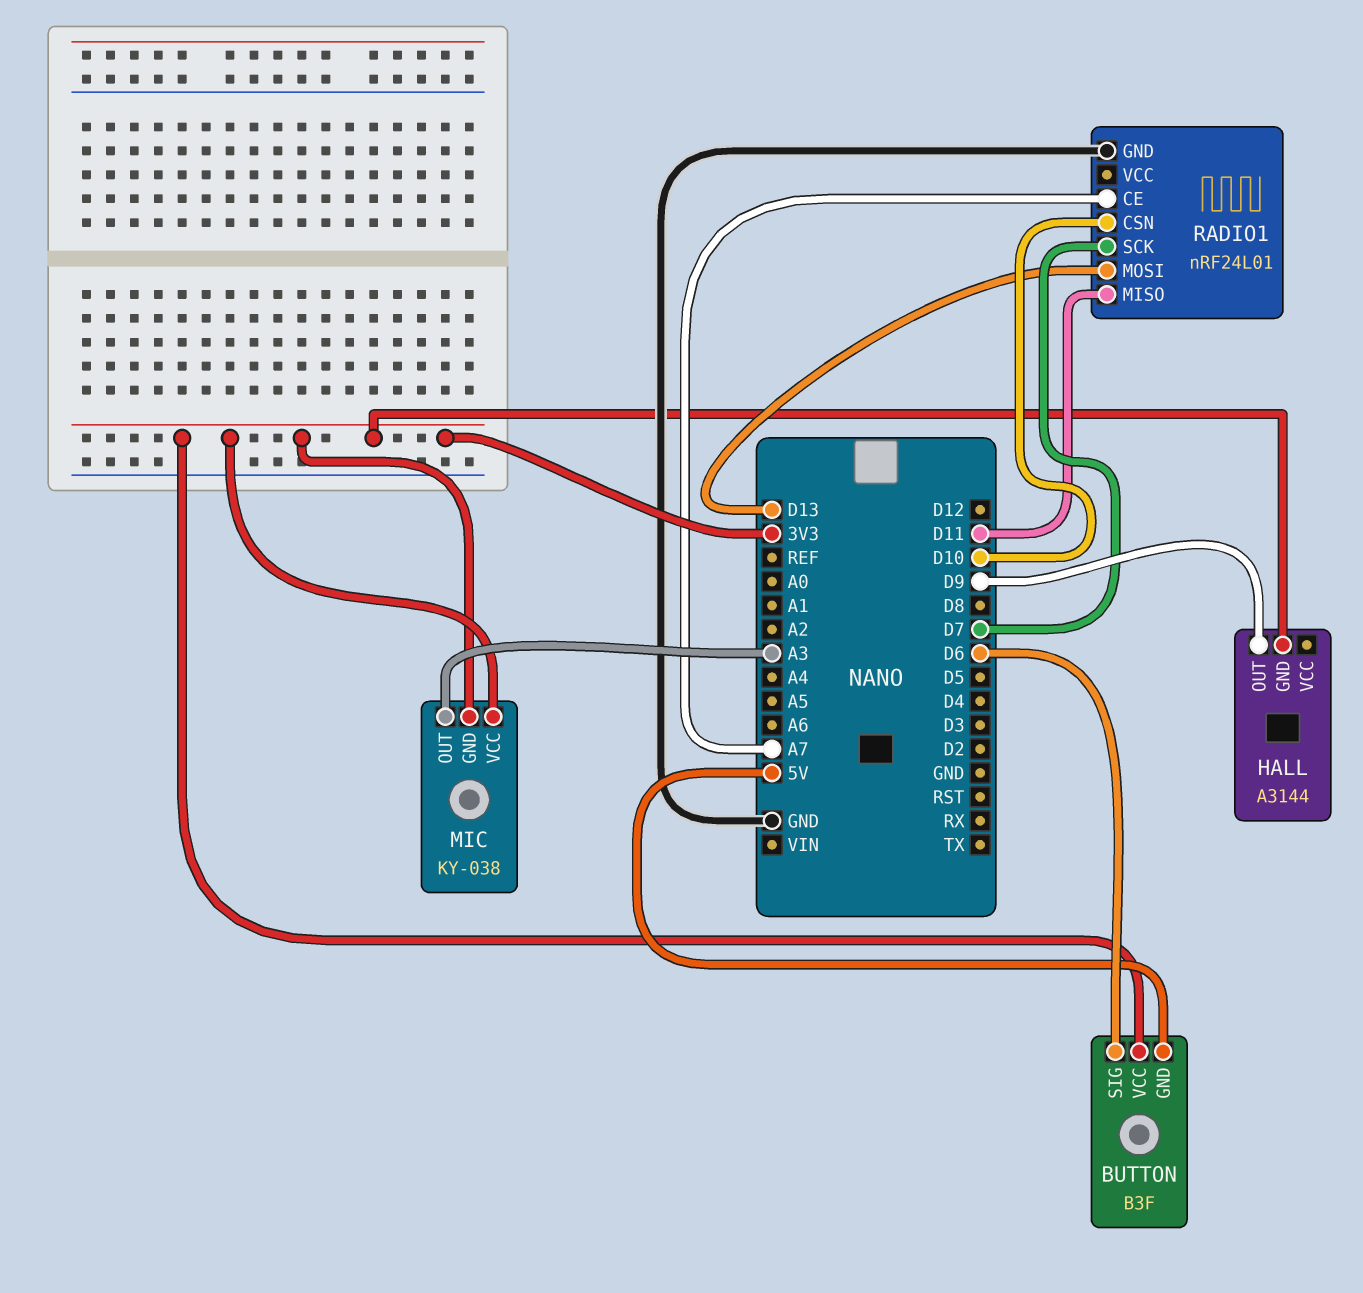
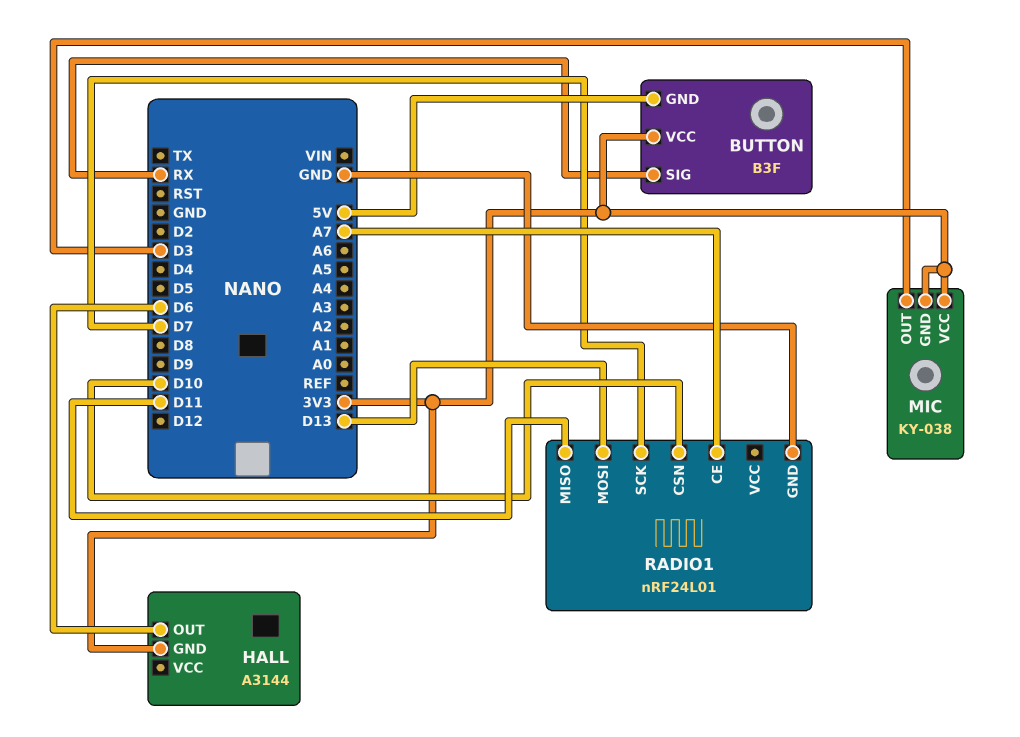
BUTTON pin SIG: D6 -> RX
HALL pin OUT: D9 -> D6
MIC pin OUT: A3 -> D3

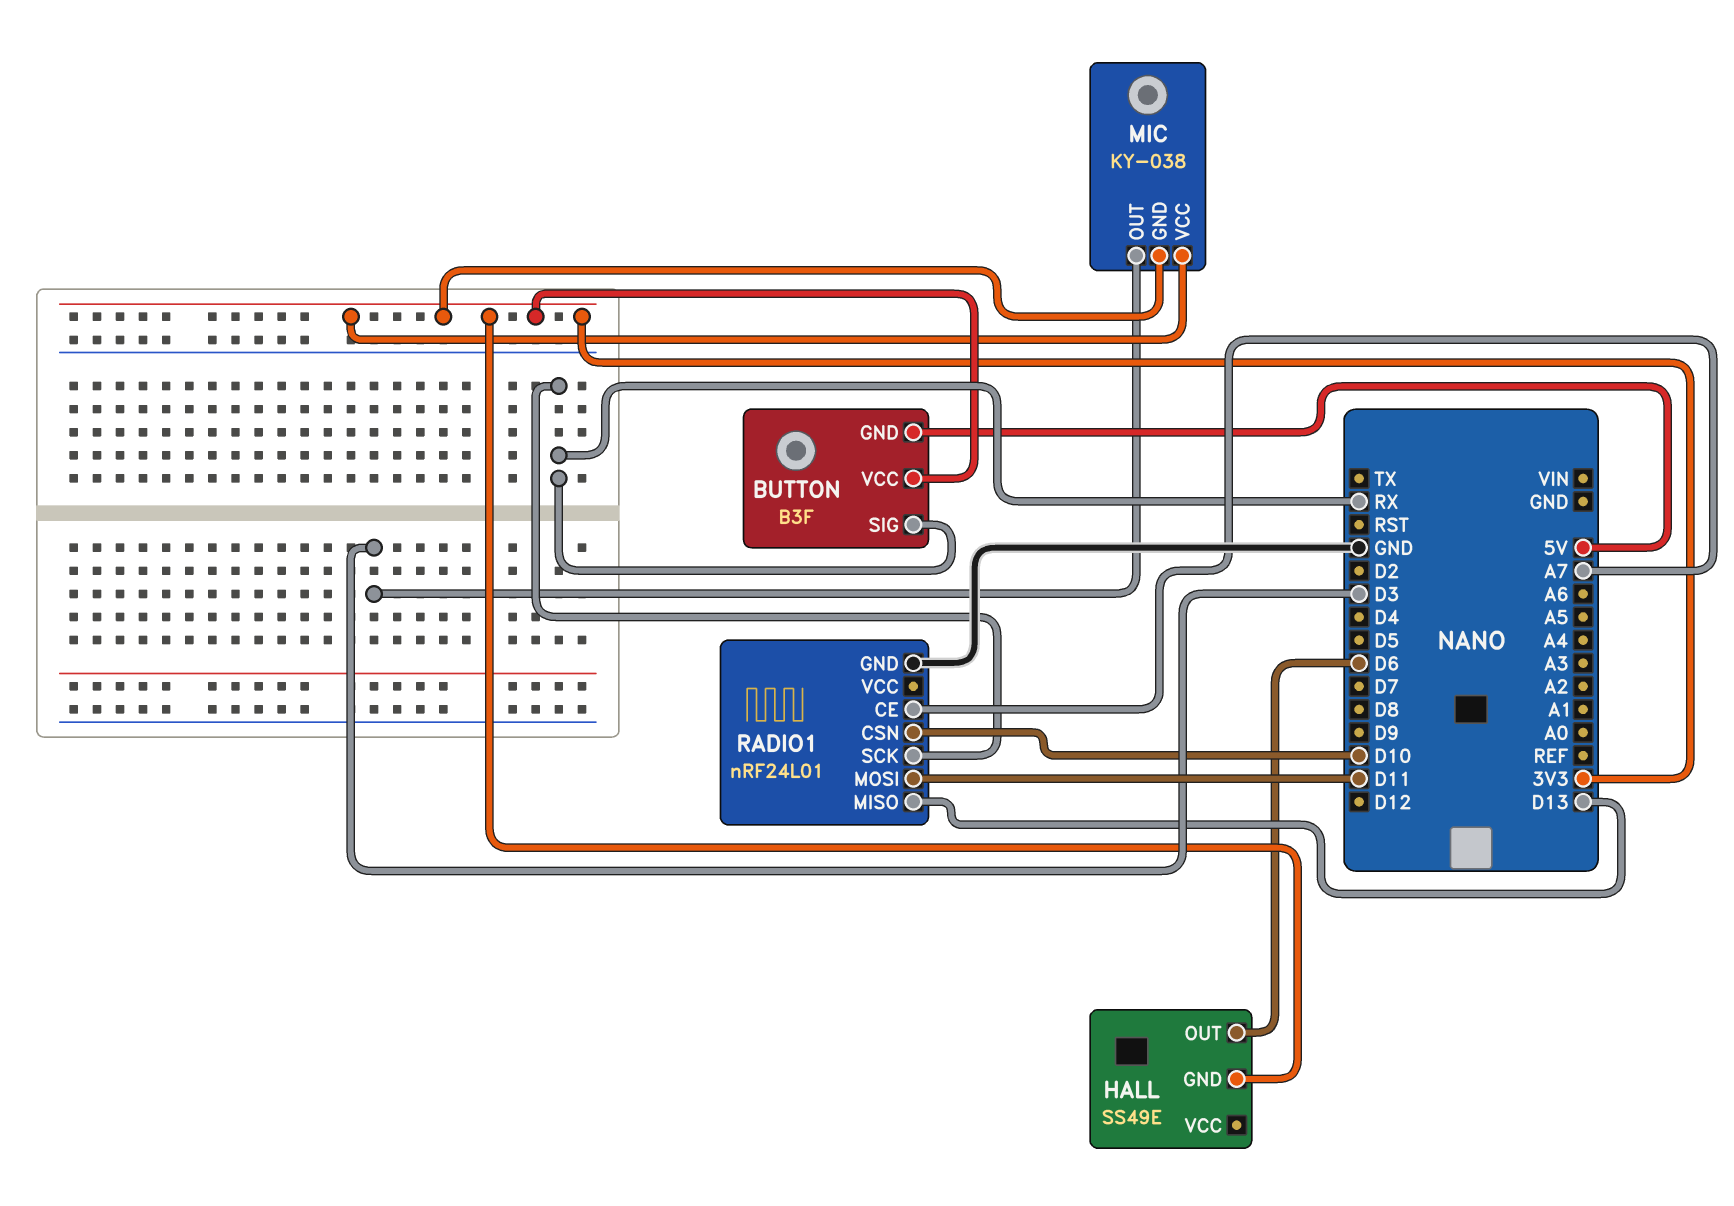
HALL: A3144 -> SS49E
RADIO1 pin MISO: D11 -> D13
RADIO1 pin MOSI: D13 -> D11
RADIO1 pin SCK: D7 -> RX

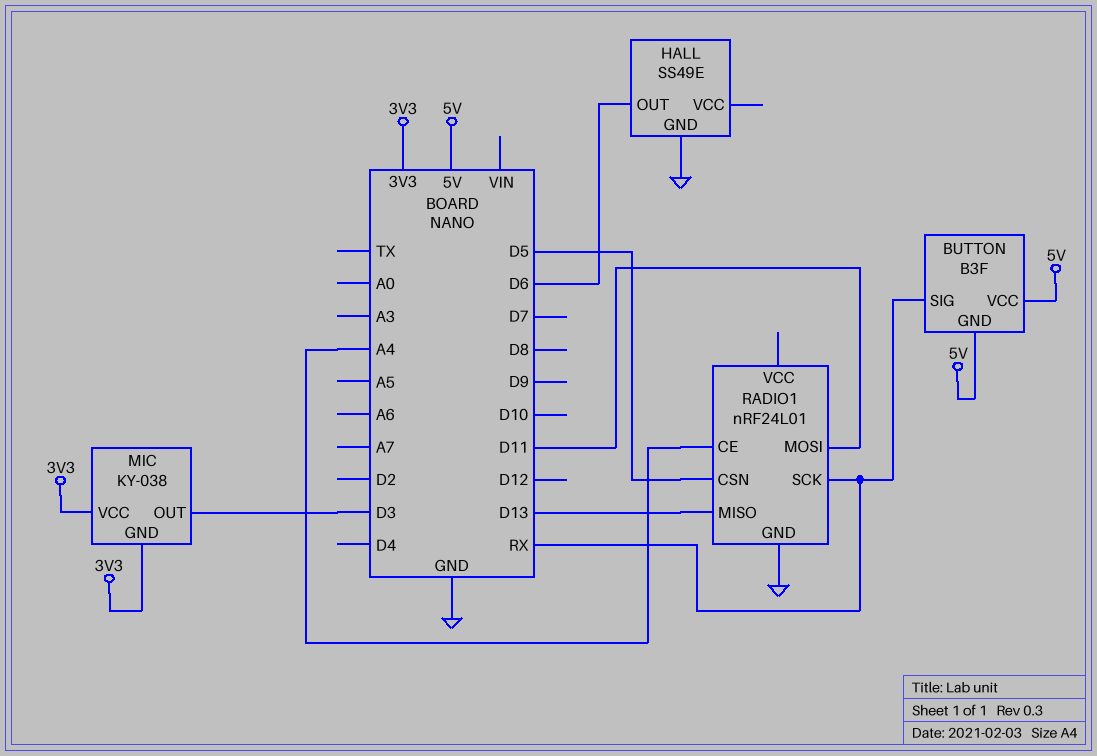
BUTTON pin VCC: 3V3 -> 5V
HALL pin GND: 3V3 -> GND
RADIO1 pin CE: A7 -> A4
RADIO1 pin CSN: D10 -> D5

